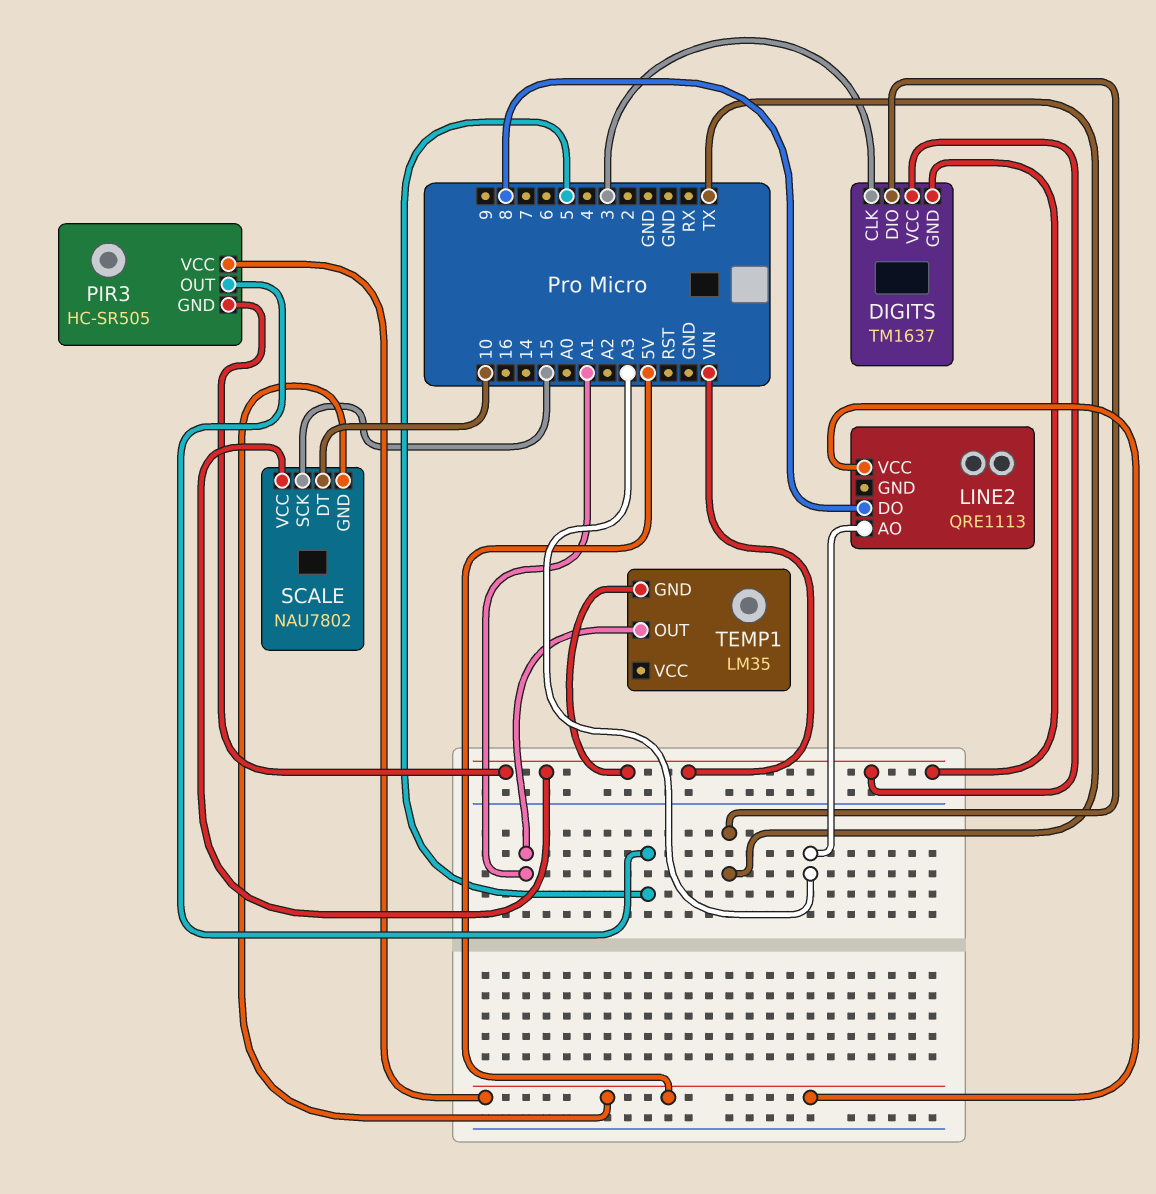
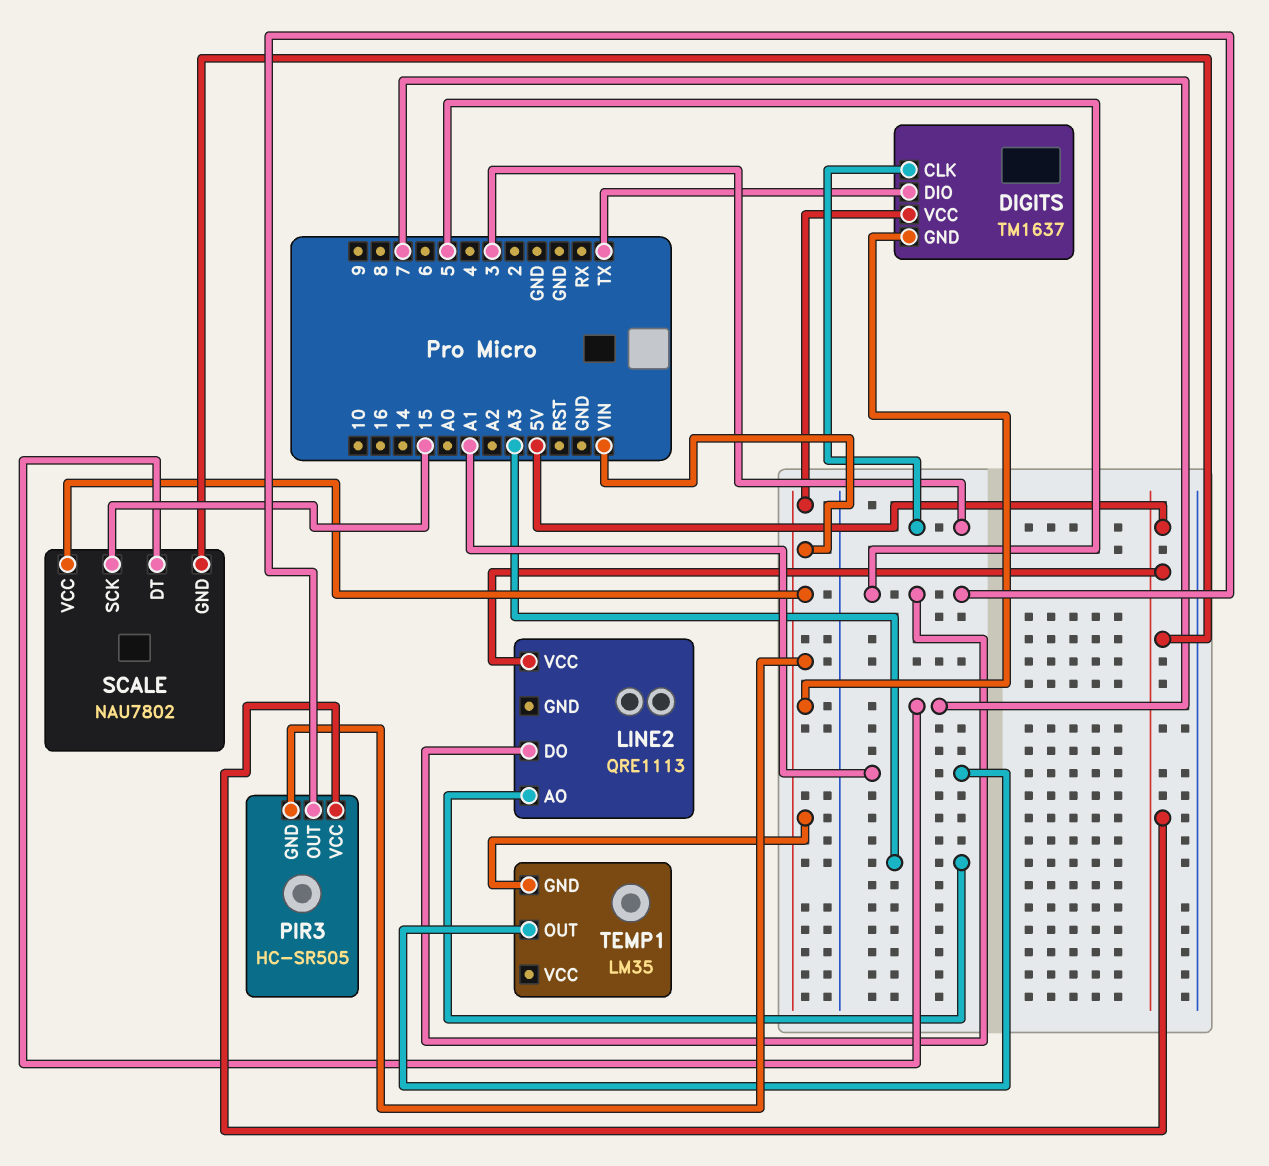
LINE2 pin DO: 8 -> 5
SCALE pin DT: 10 -> 7

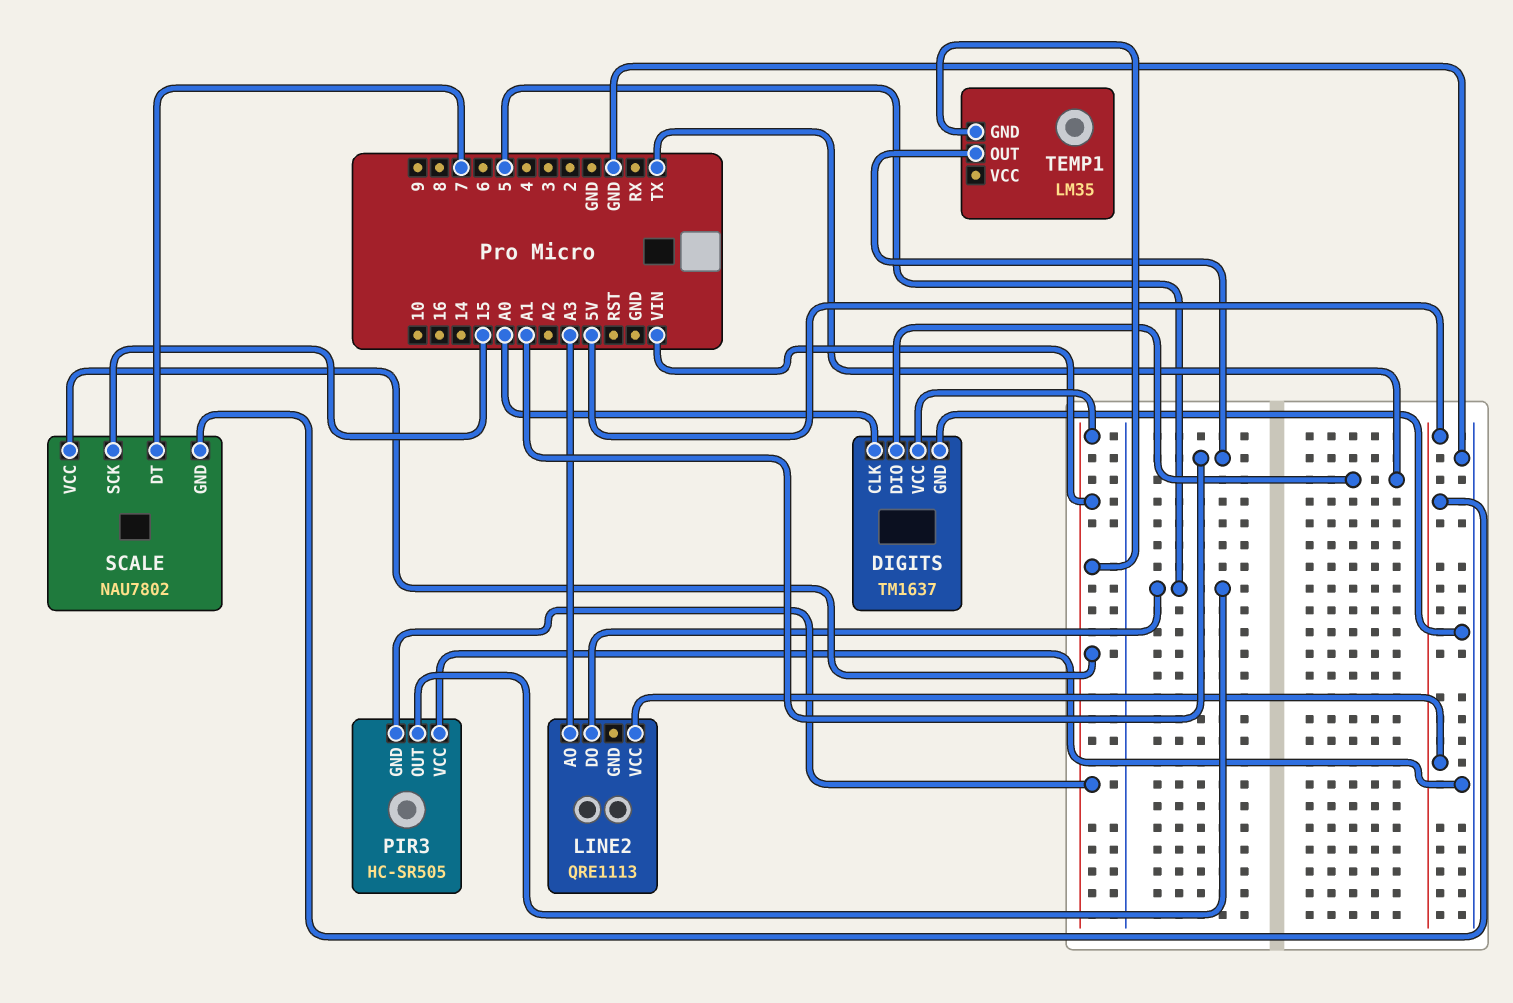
DIGITS pin CLK: 3 -> A0
DIGITS pin GND: VIN -> GND
PIR3 pin VCC: 5V -> GND

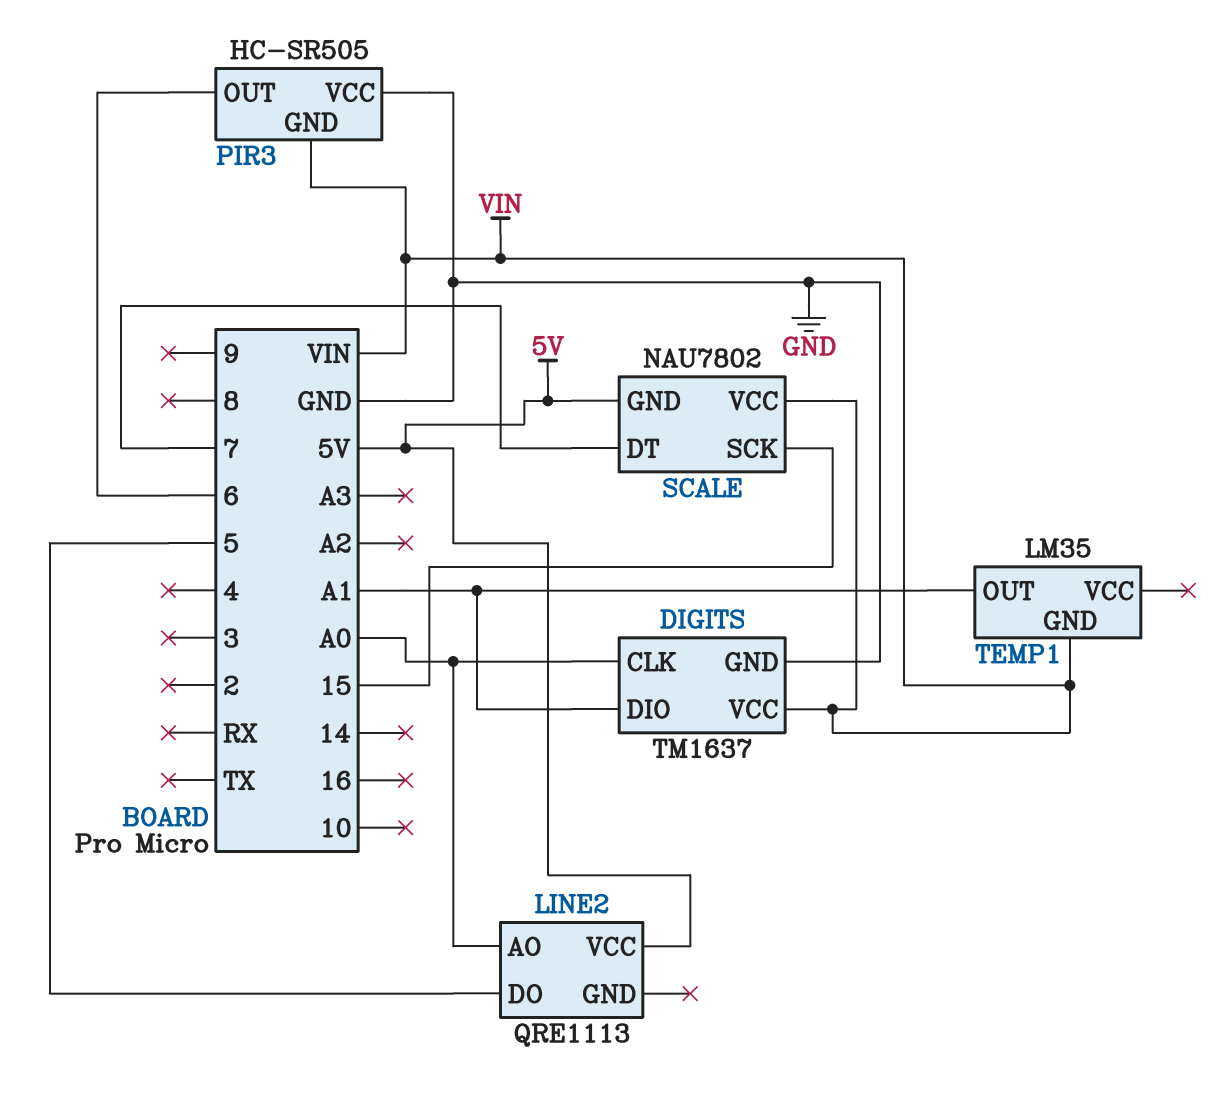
DIGITS pin DIO: TX -> A1
LINE2 pin AO: A3 -> A0
PIR3 pin OUT: 5 -> 6

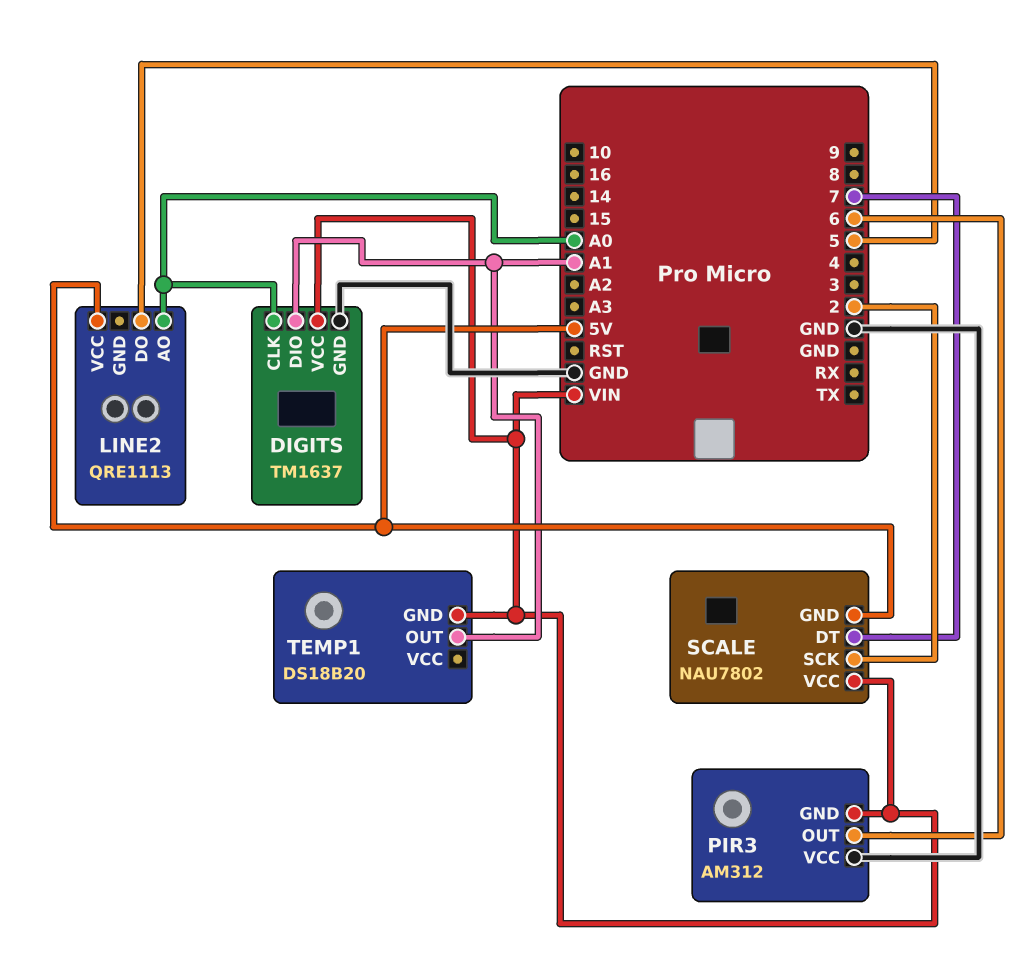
PIR3: HC-SR505 -> AM312
SCALE pin SCK: 15 -> 2
TEMP1: LM35 -> DS18B20

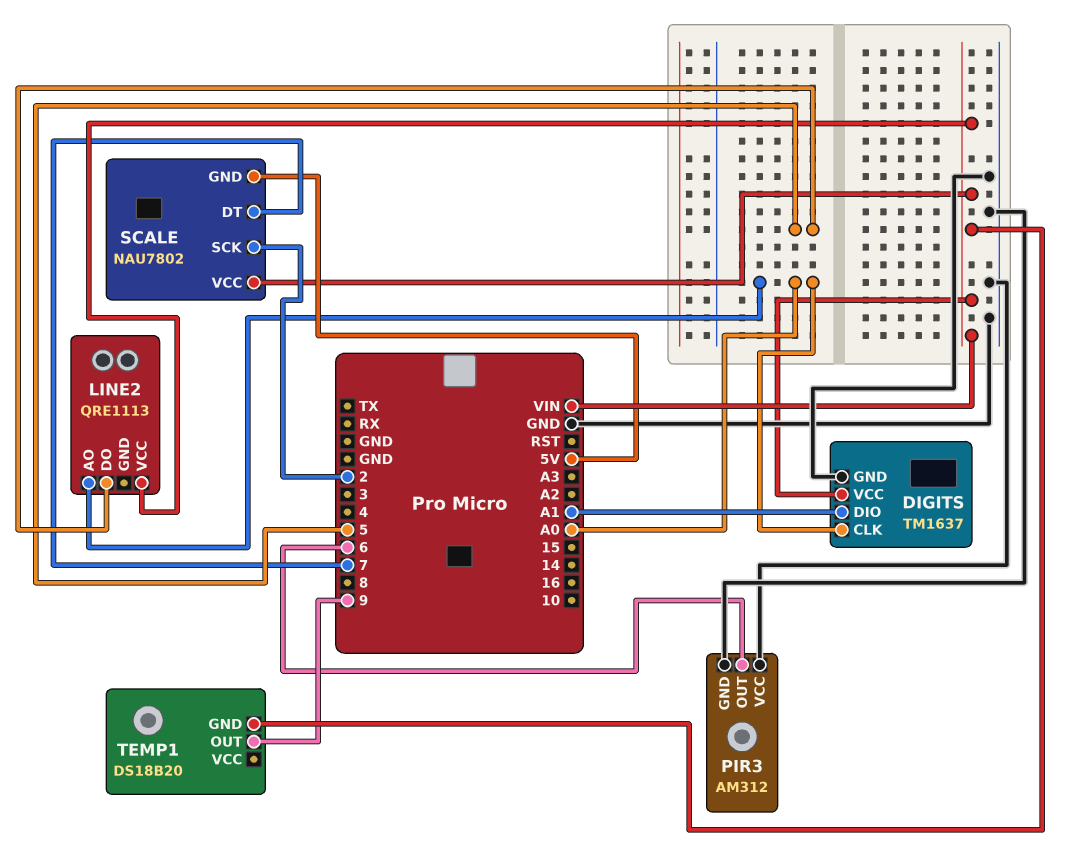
LINE2 pin VCC: 5V -> VIN
PIR3 pin GND: VIN -> GND
TEMP1 pin OUT: A1 -> 9

